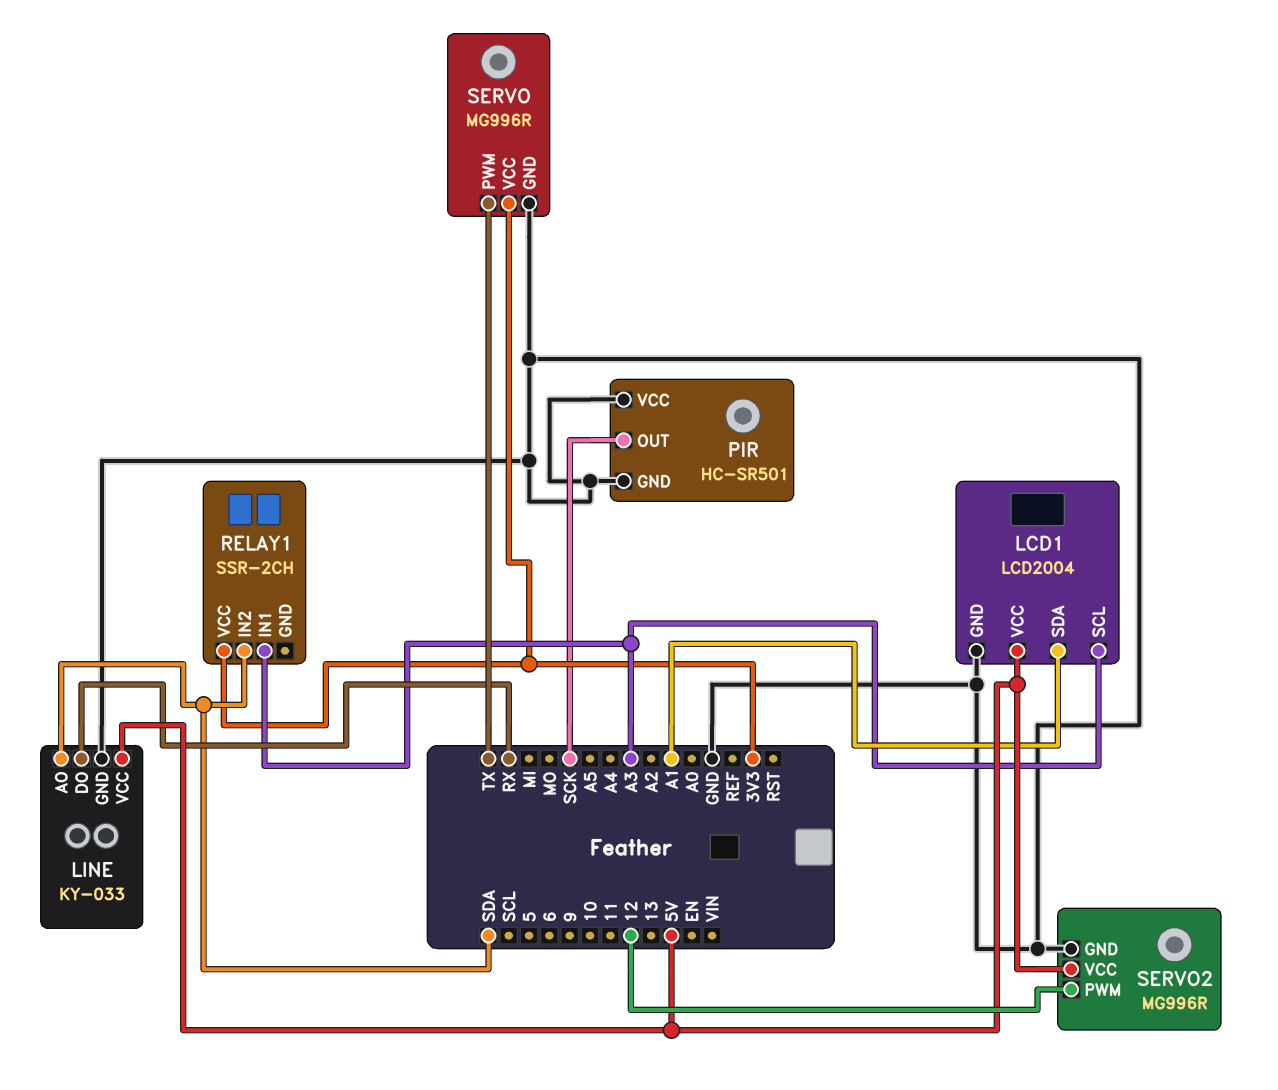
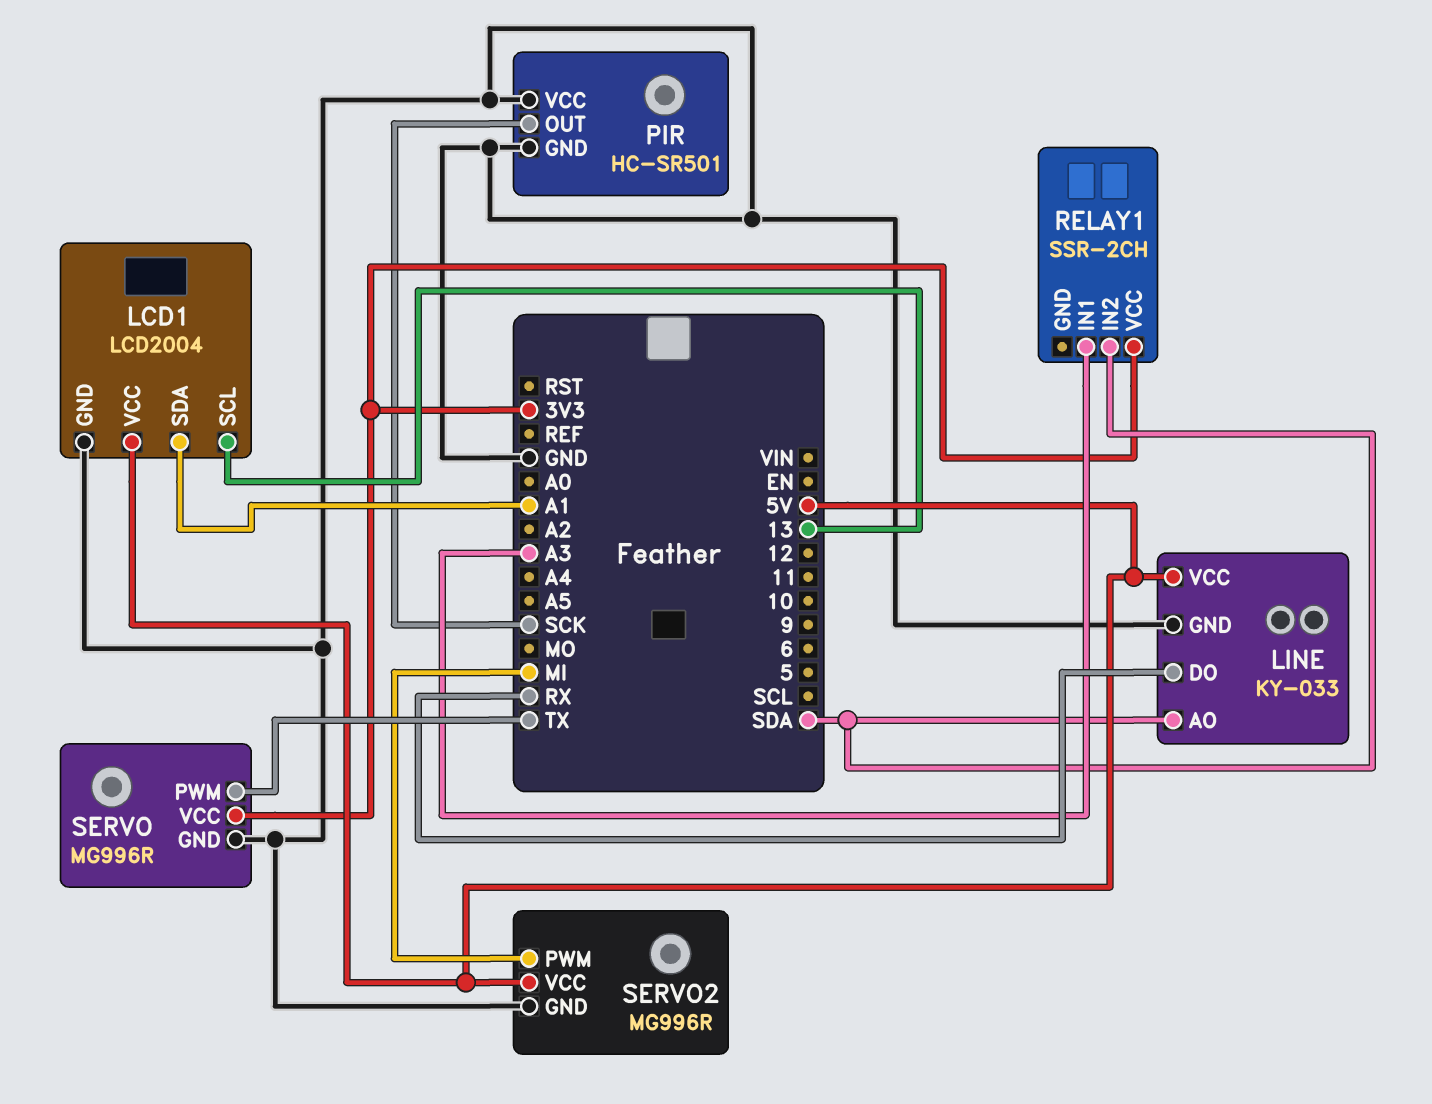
LCD1 pin SCL: A3 -> 13
SERVO2 pin PWM: 12 -> MI

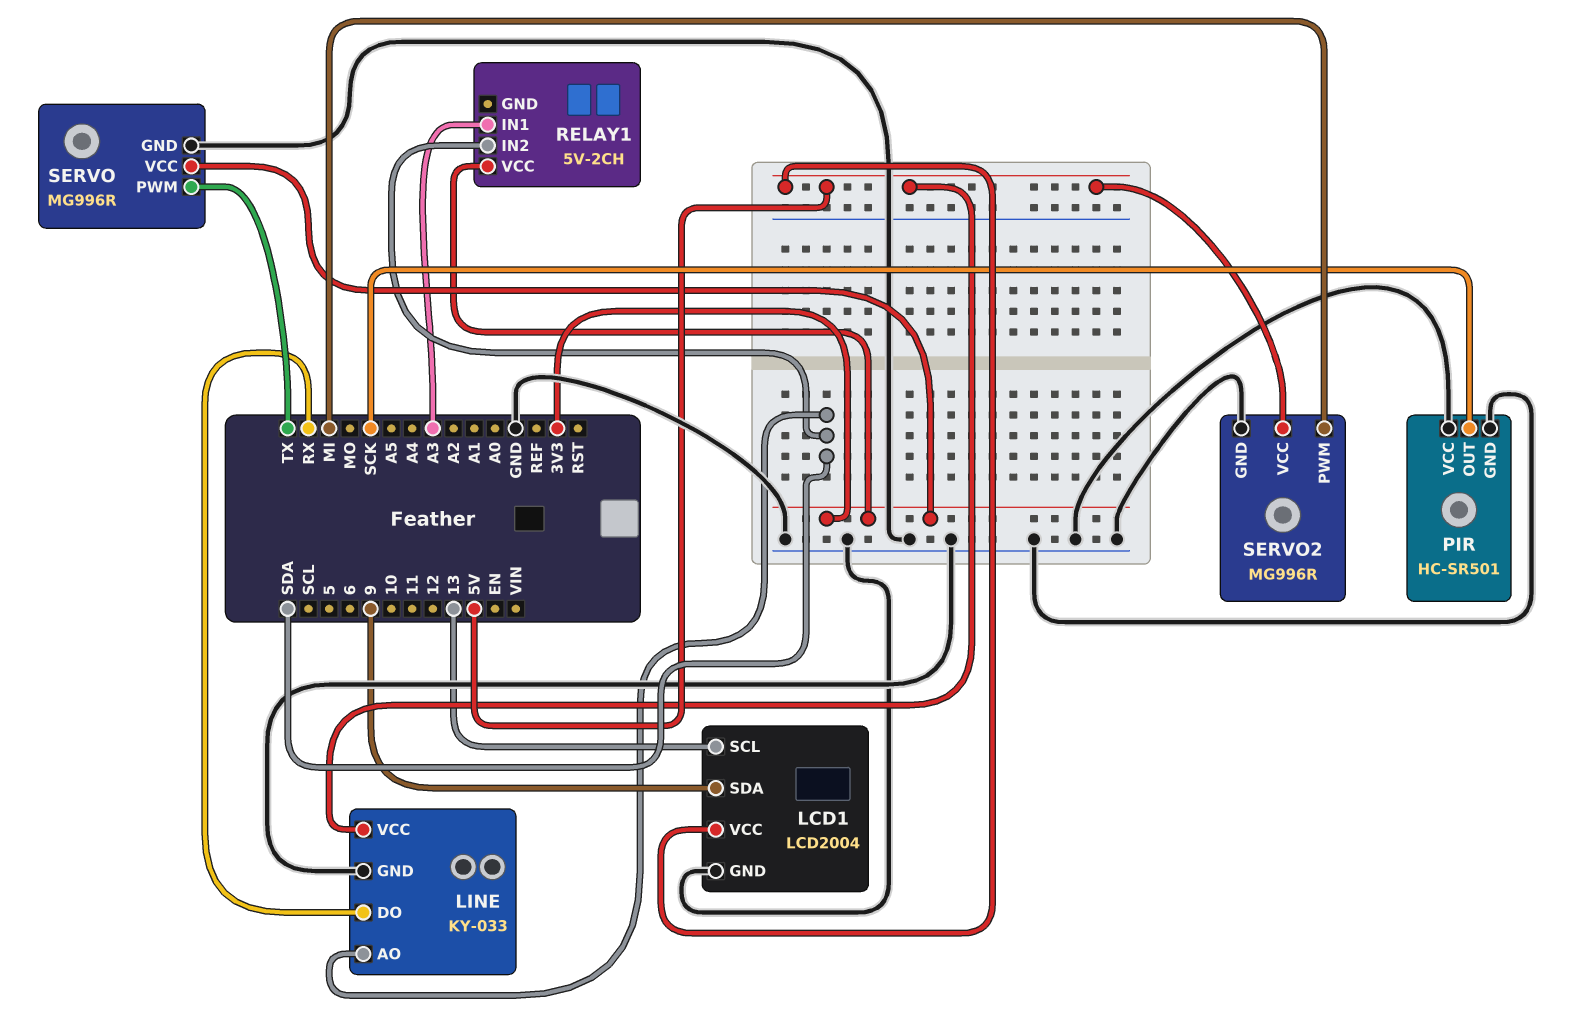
LCD1 pin SDA: A1 -> 9
RELAY1: SSR-2CH -> 5V-2CH

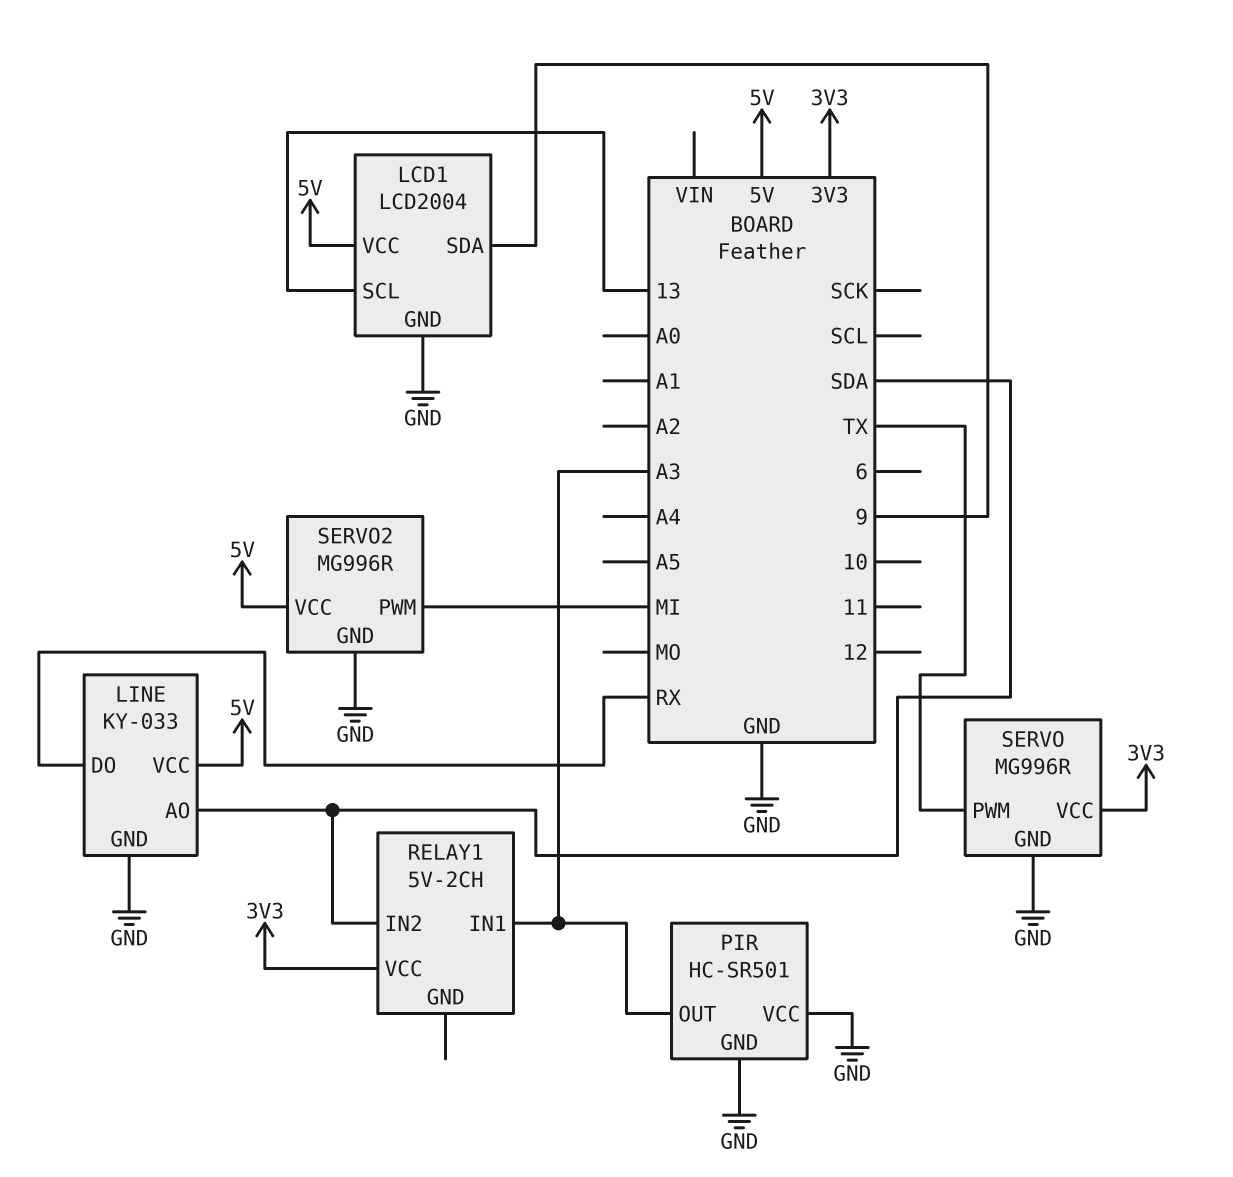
PIR pin OUT: SCK -> A3

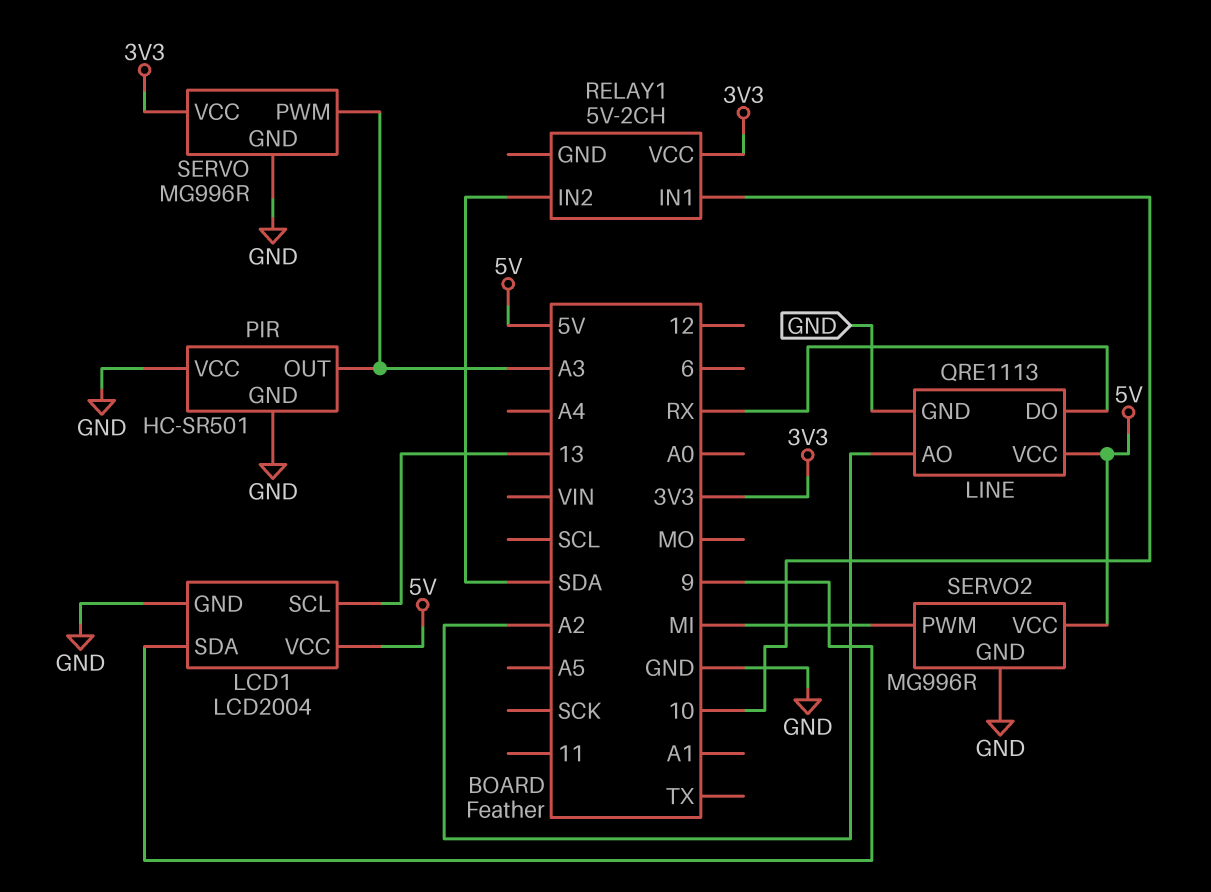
LINE: KY-033 -> QRE1113
LINE pin AO: SDA -> A2
RELAY1 pin IN1: A3 -> 10
SERVO pin PWM: TX -> A3

